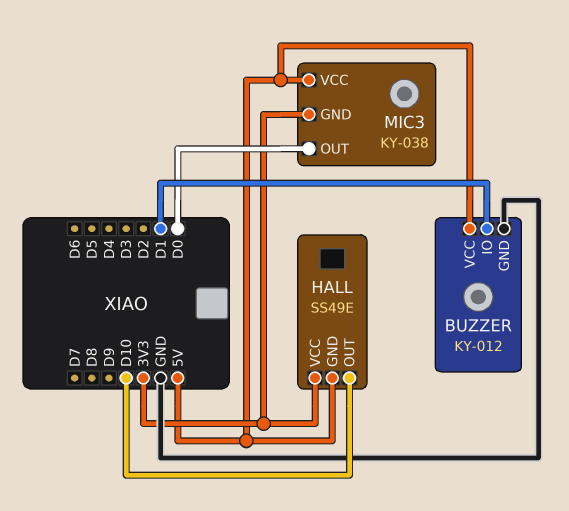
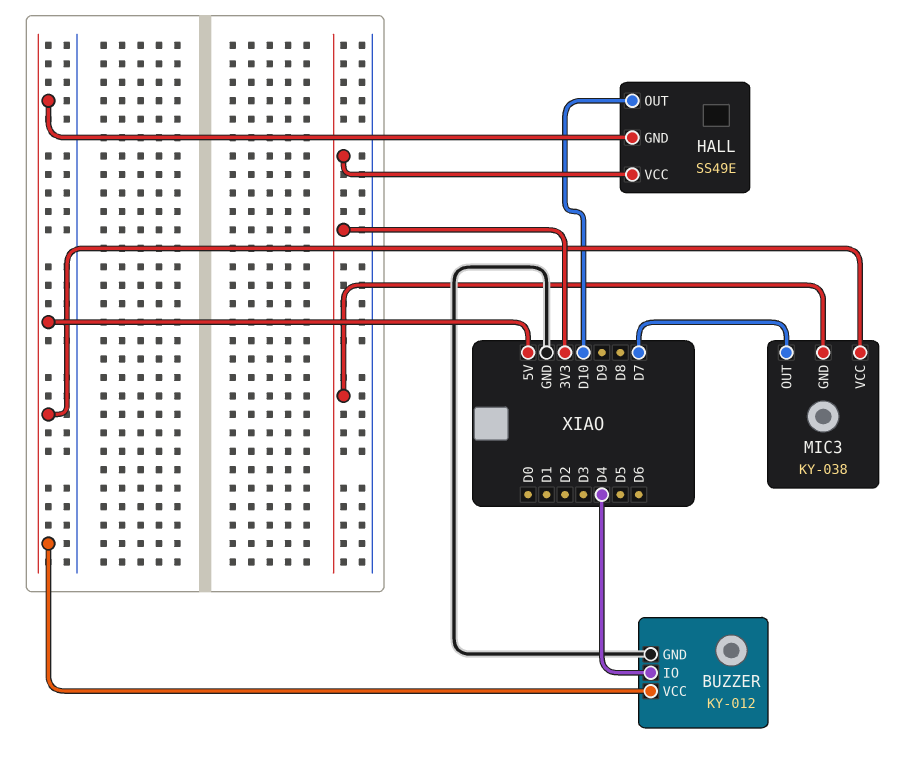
BUZZER pin IO: D1 -> D4
MIC3 pin OUT: D0 -> D7

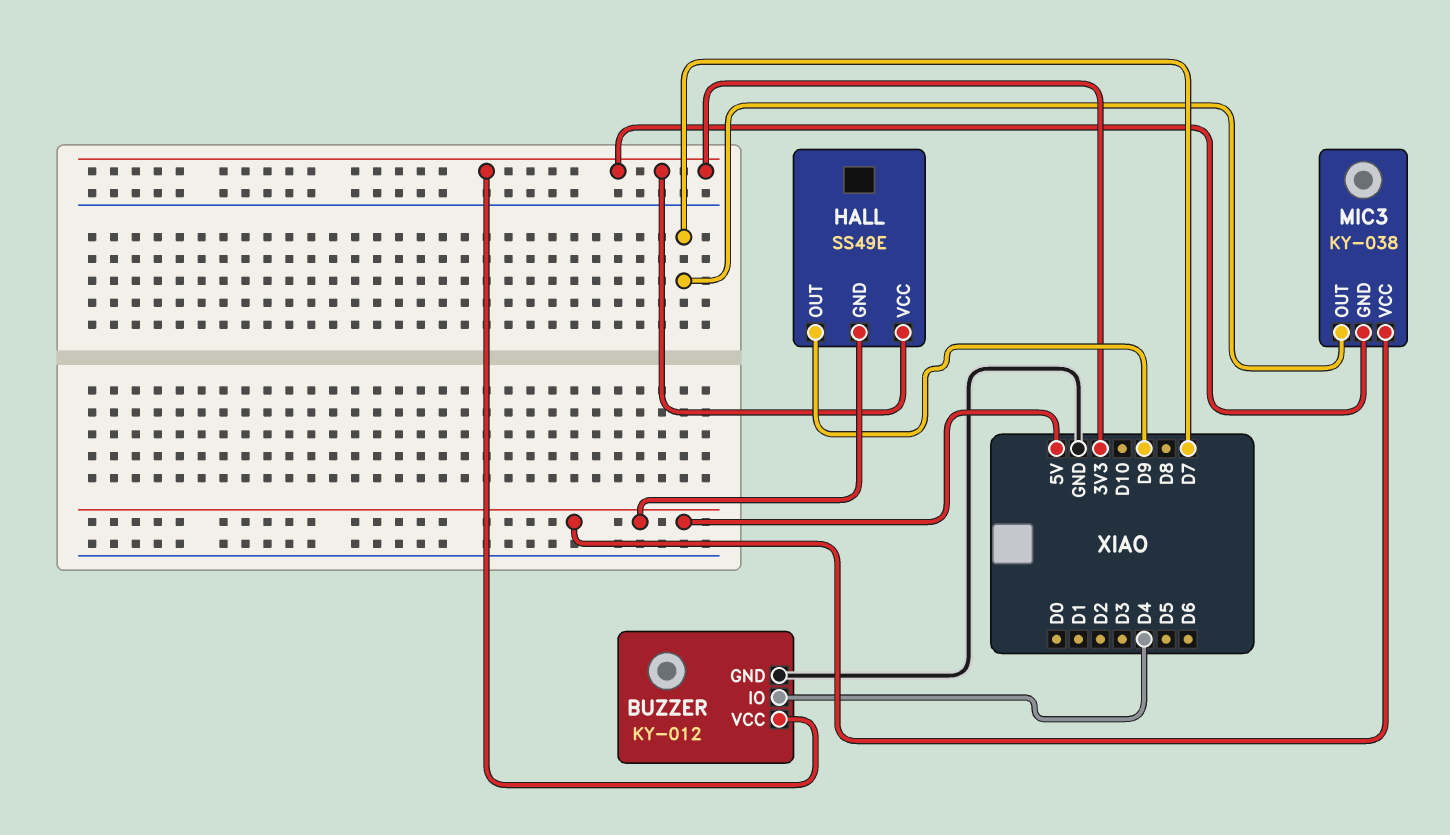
BUZZER pin VCC: 5V -> 3V3
HALL pin OUT: D10 -> D9

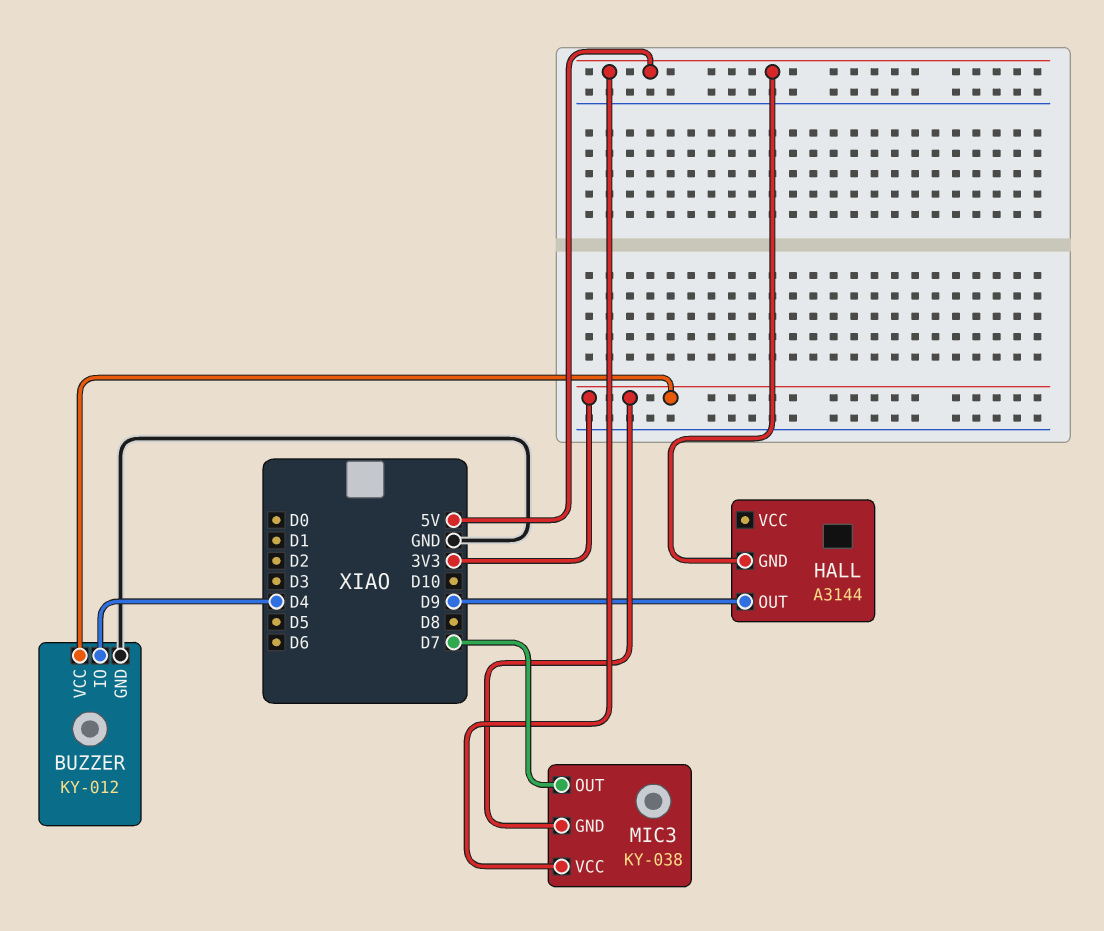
HALL: SS49E -> A3144
HALL pin VCC: 3V3 -> none

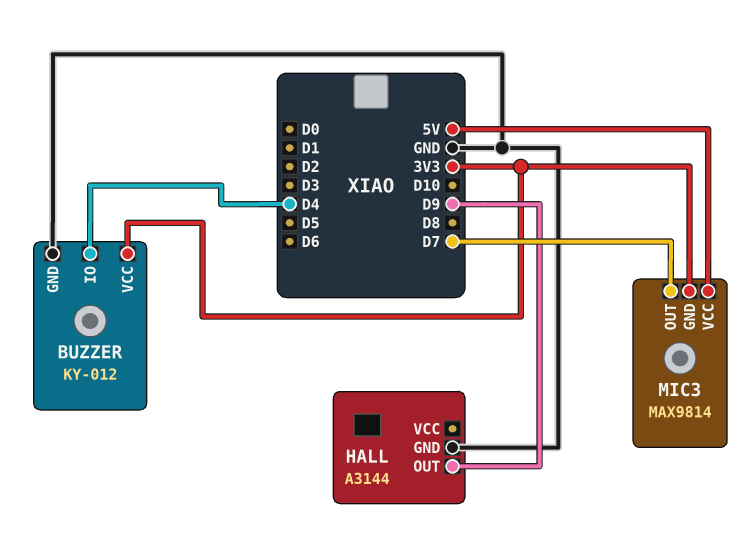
HALL pin GND: 5V -> GND
MIC3: KY-038 -> MAX9814

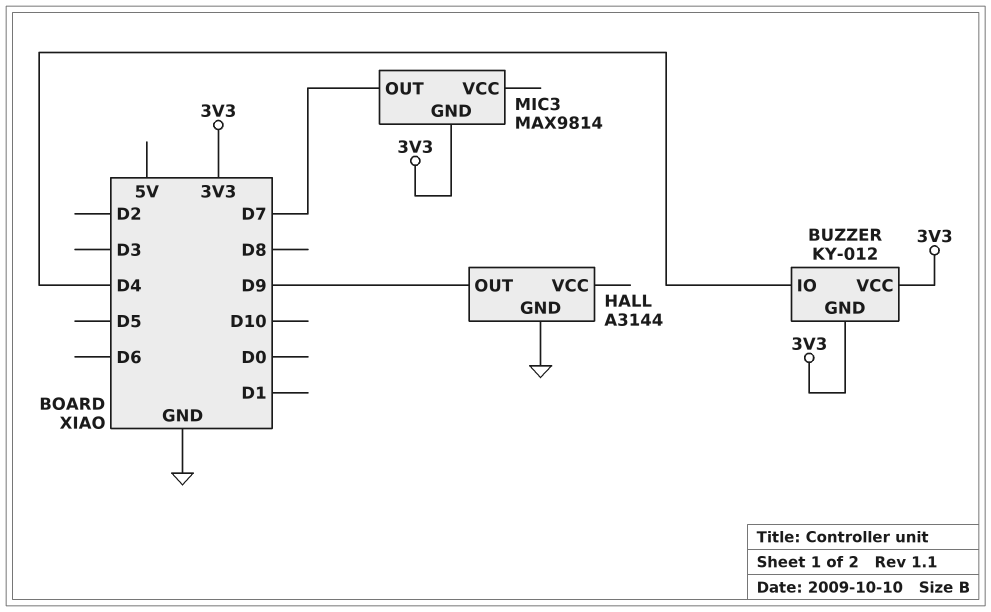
BUZZER pin GND: GND -> 3V3
MIC3 pin VCC: 5V -> none

